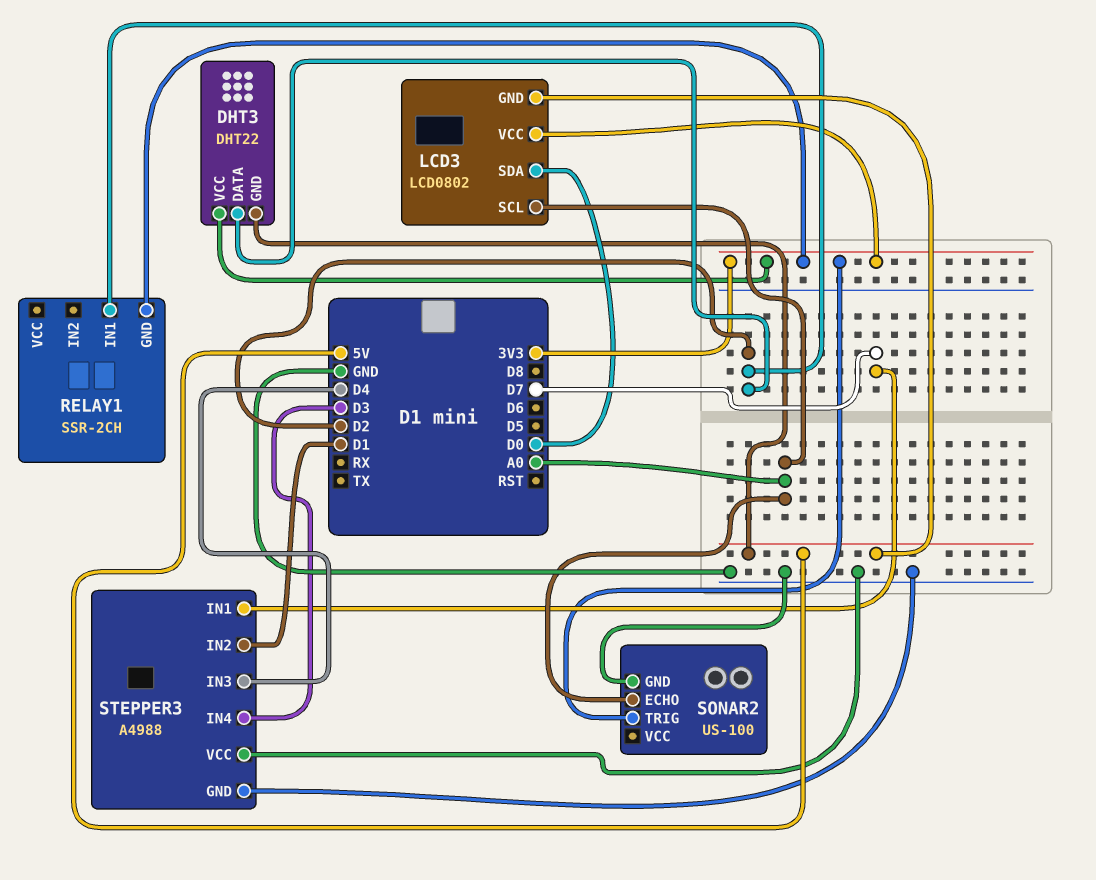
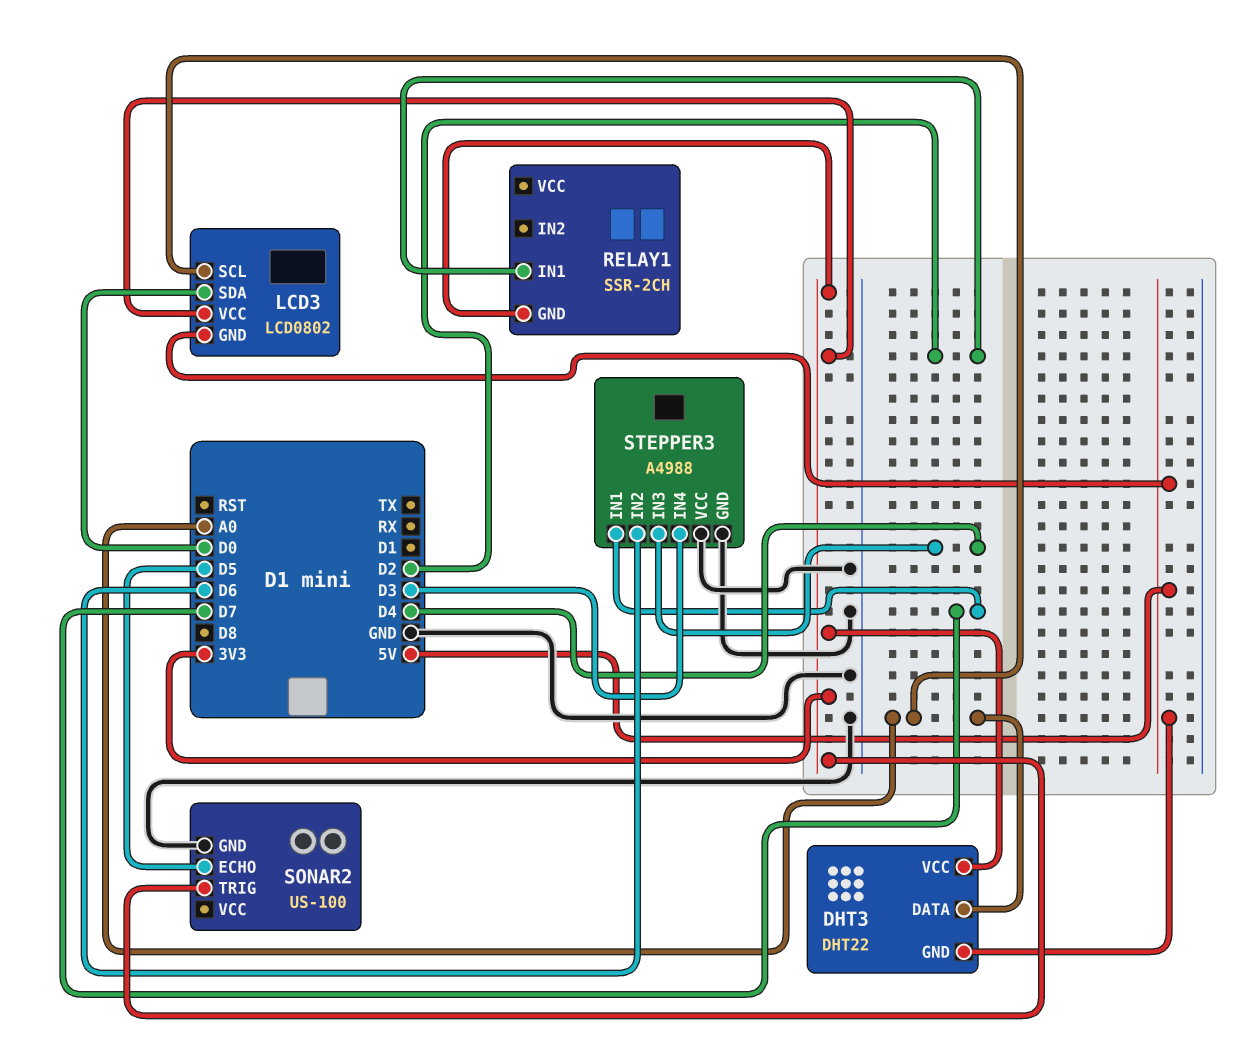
DHT3 pin DATA: D2 -> A0
SONAR2 pin ECHO: A0 -> D5
STEPPER3 pin IN2: D1 -> D6

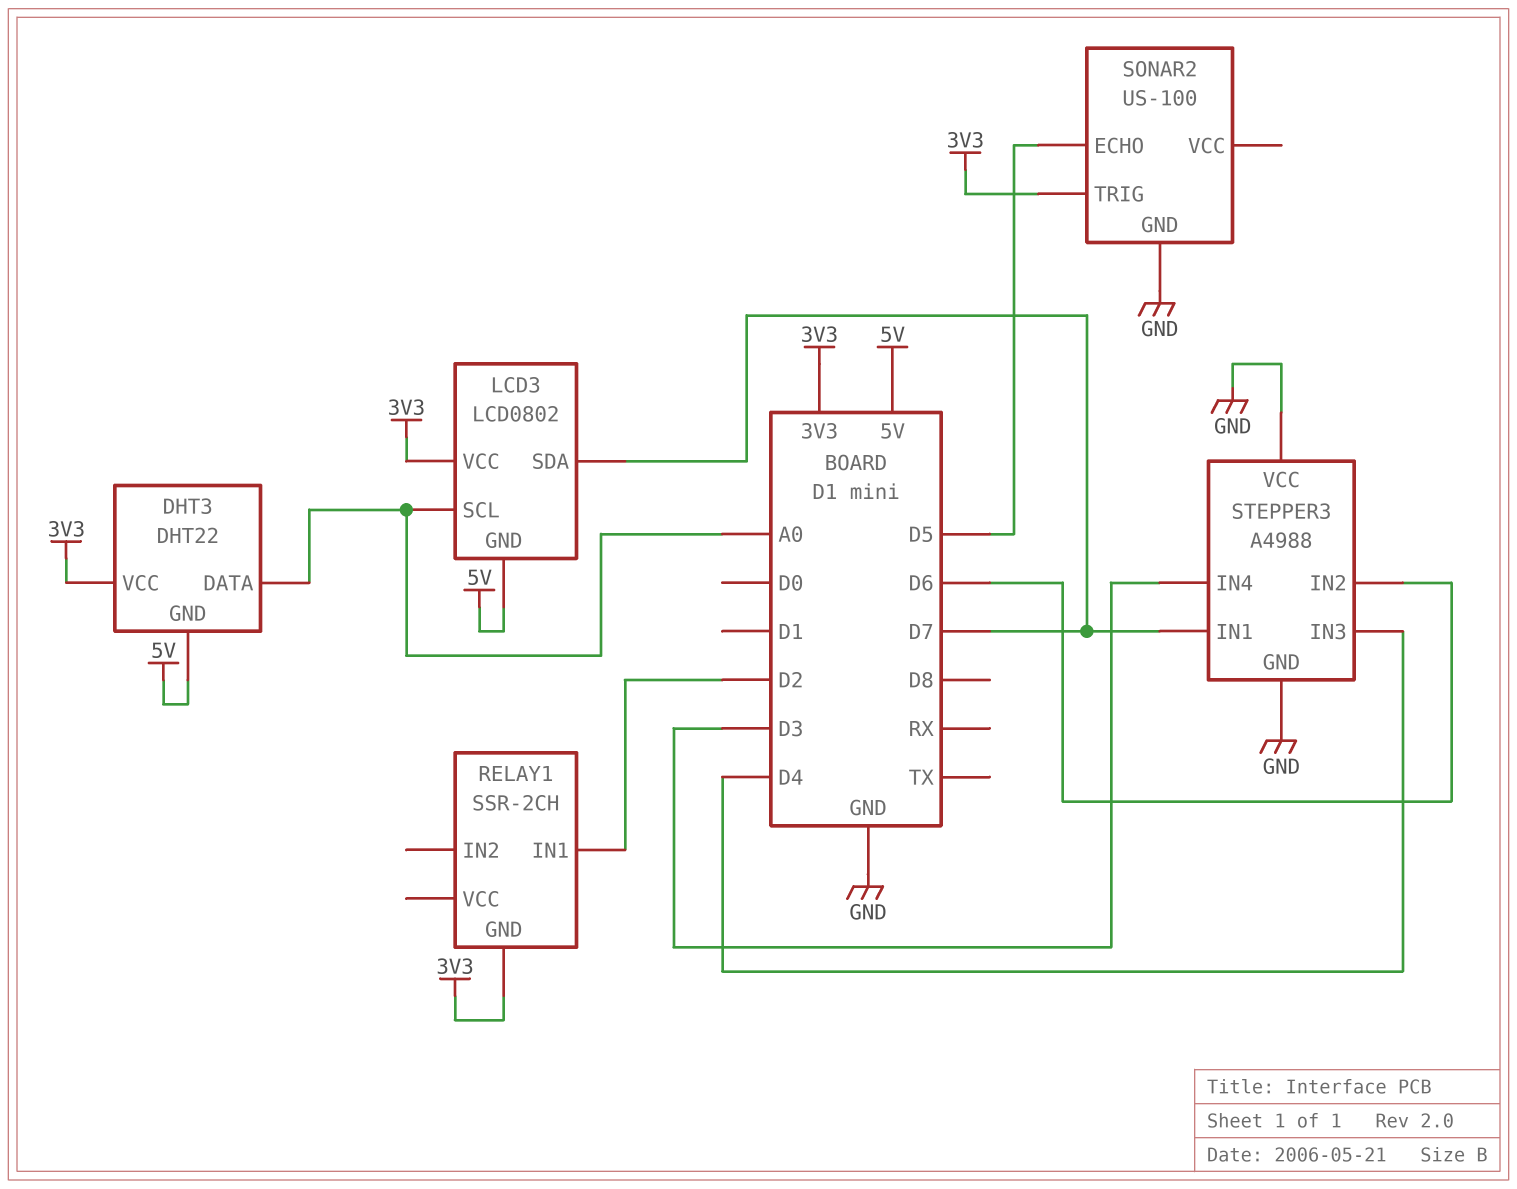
LCD3 pin SDA: D0 -> D7

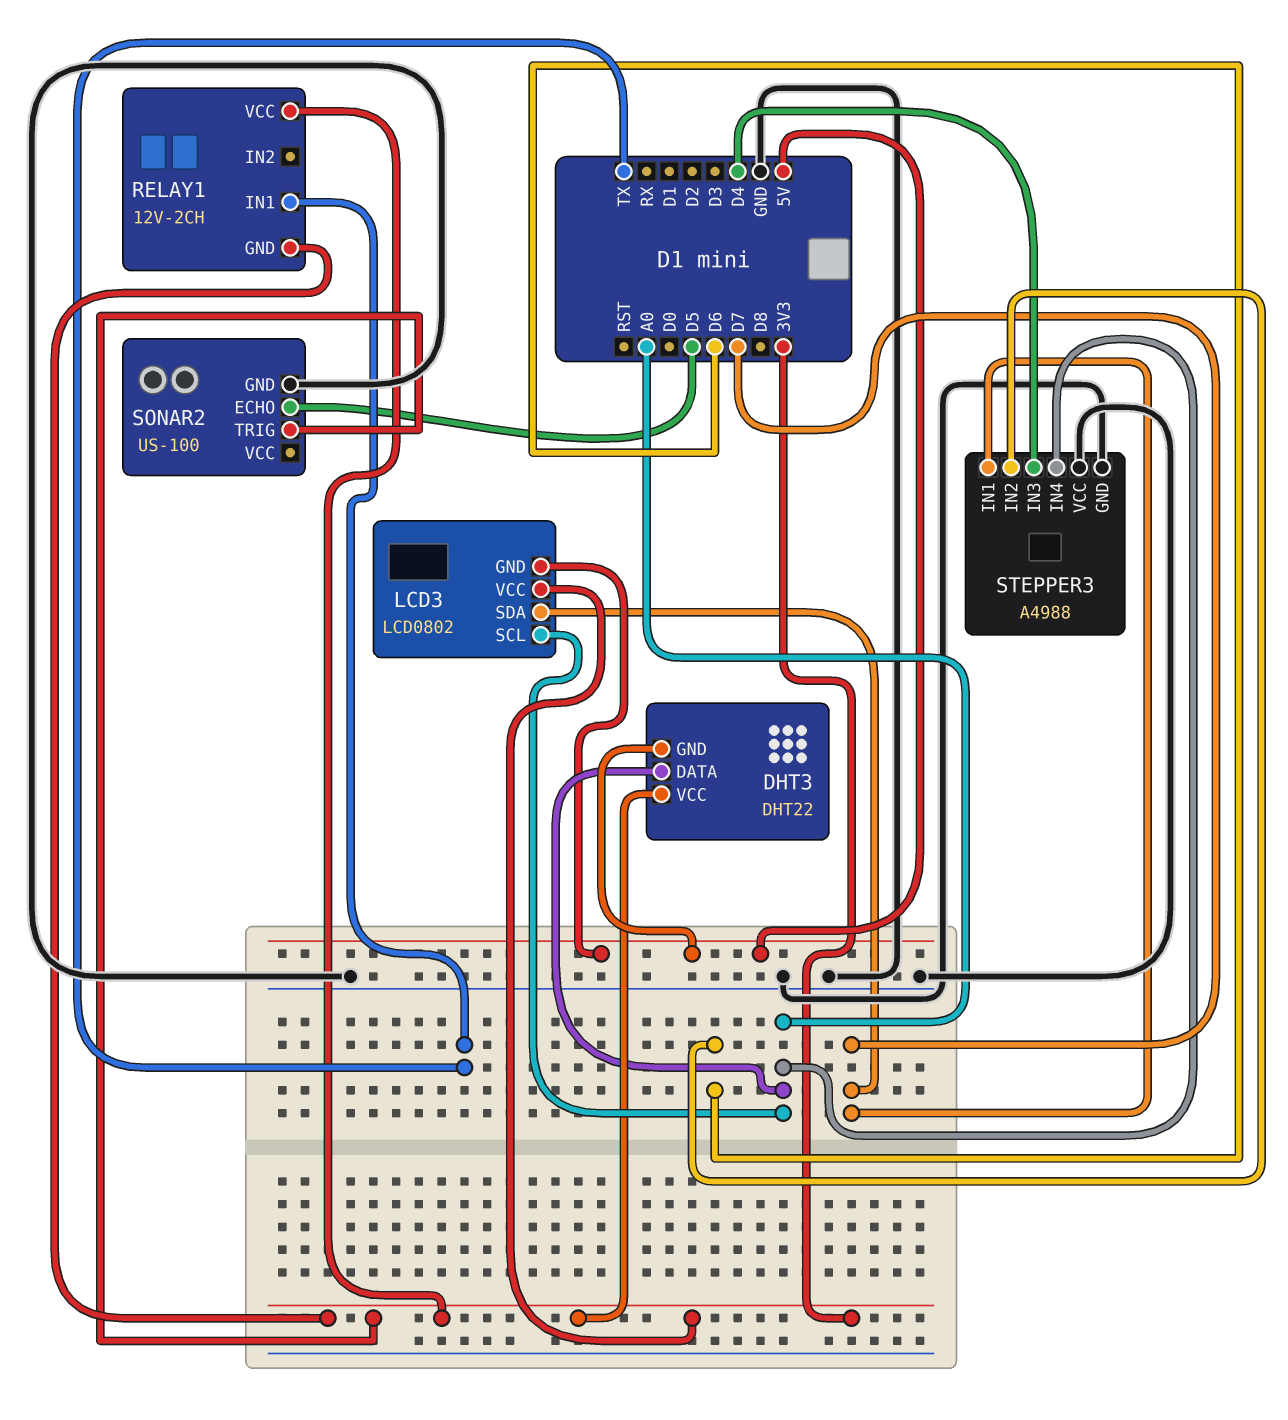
RELAY1: SSR-2CH -> 12V-2CH
RELAY1 pin IN1: D2 -> TX
RELAY1 pin VCC: none -> 3V3
STEPPER3 pin IN4: D3 -> A0

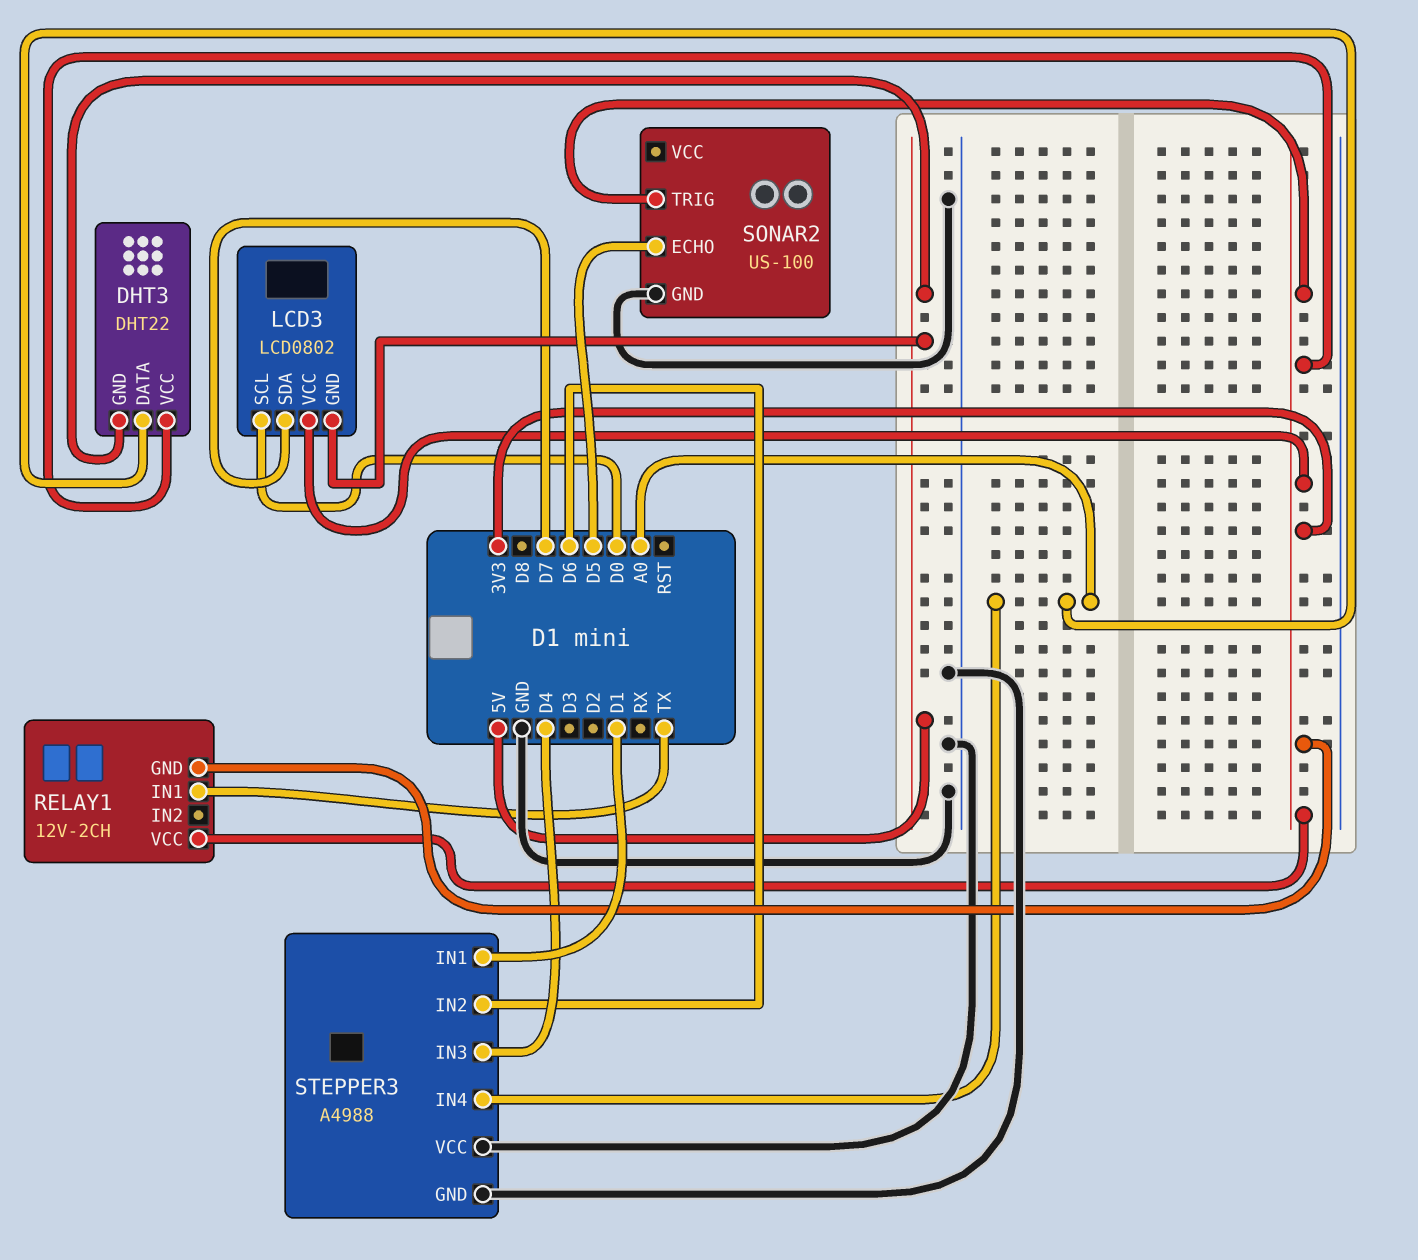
LCD3 pin SCL: A0 -> D0
STEPPER3 pin IN1: D7 -> D1

